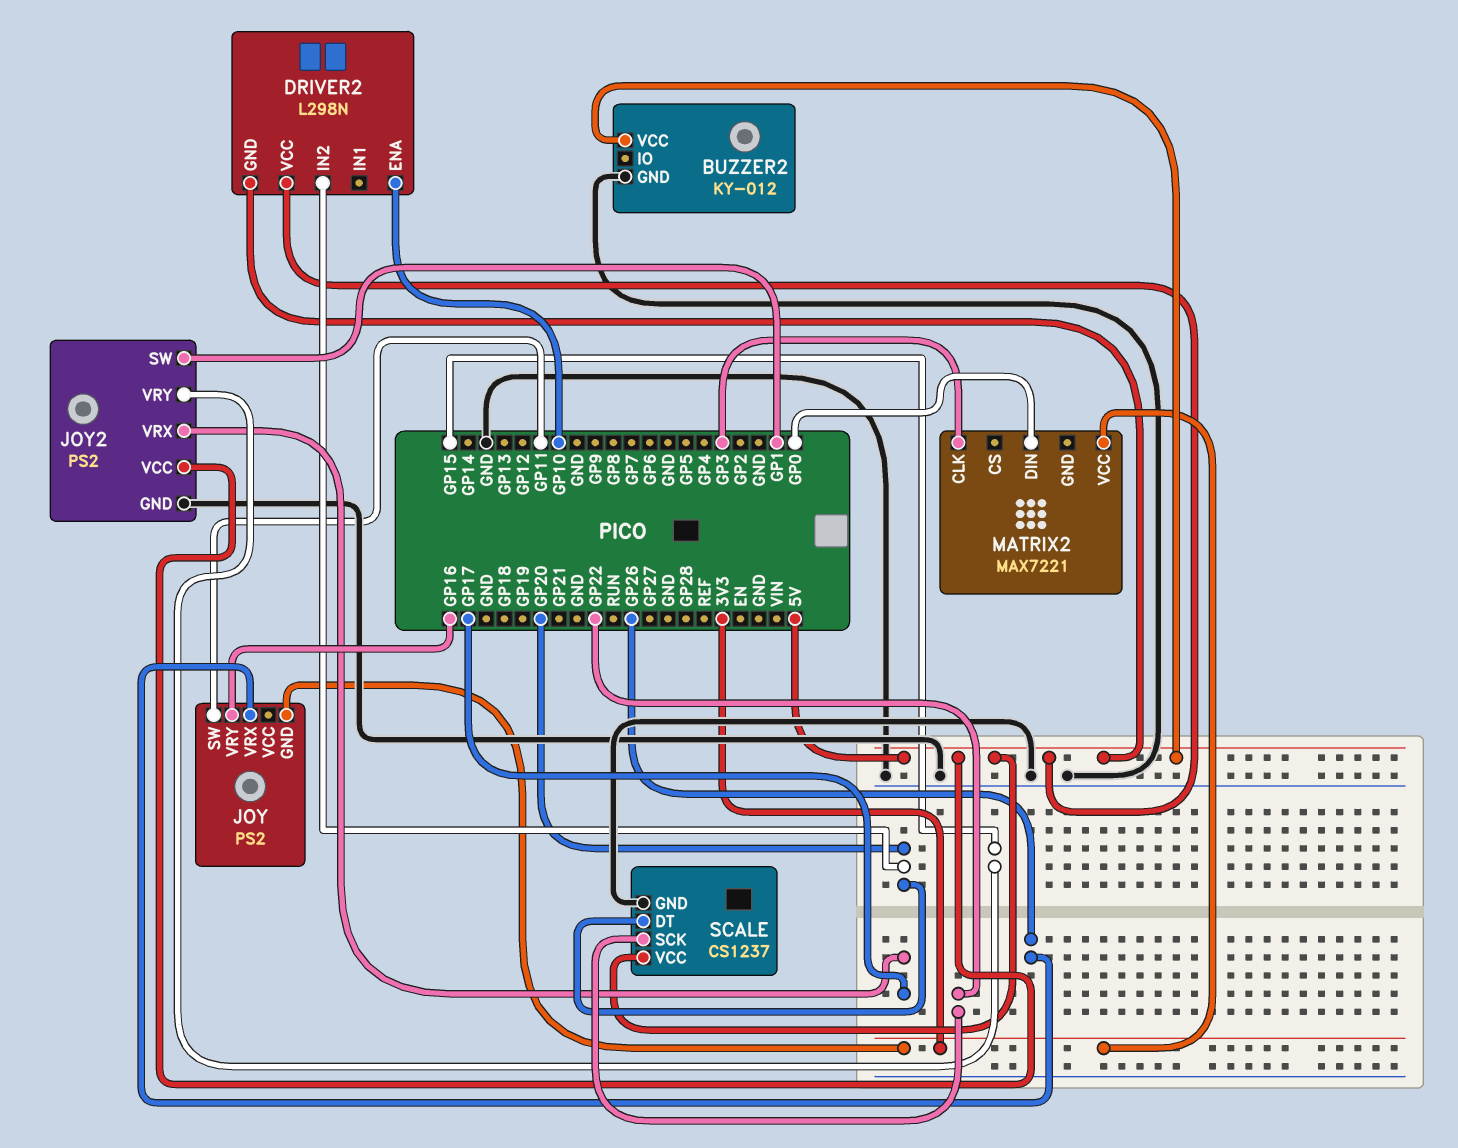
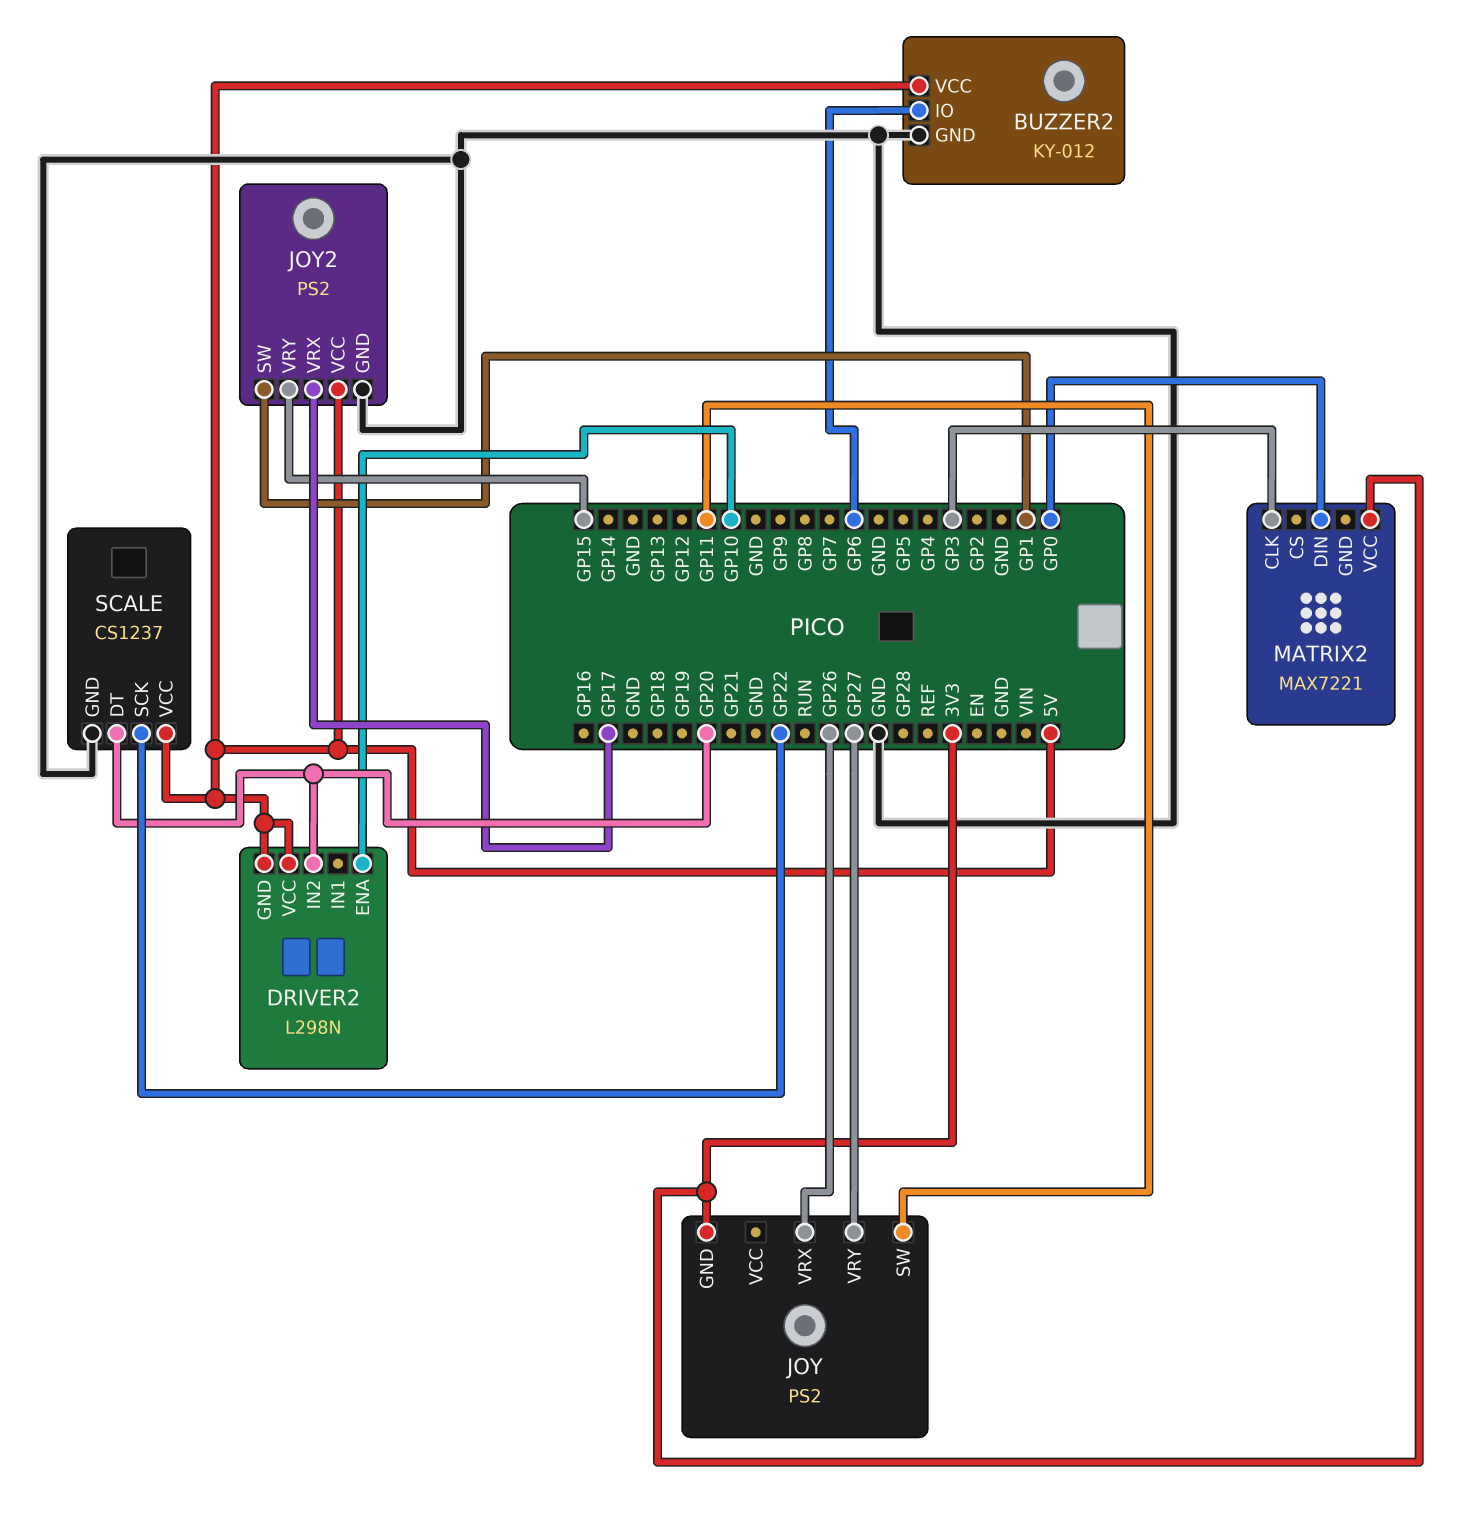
BUZZER2 pin IO: none -> GP6
JOY pin VRY: GP16 -> GP27

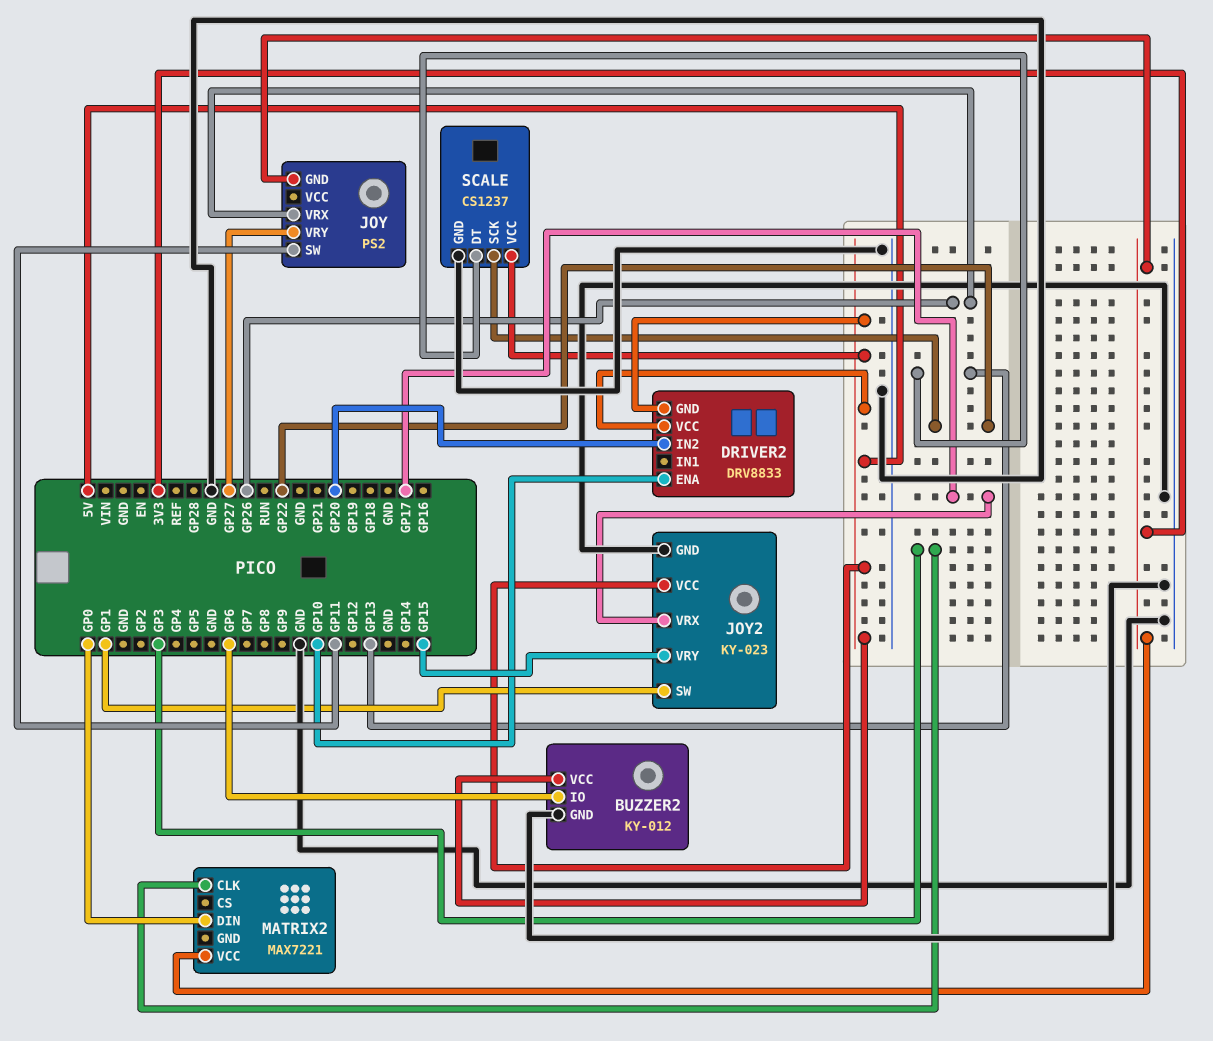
DRIVER2: L298N -> DRV8833
JOY2: PS2 -> KY-023
SCALE pin DT: GP20 -> GP13

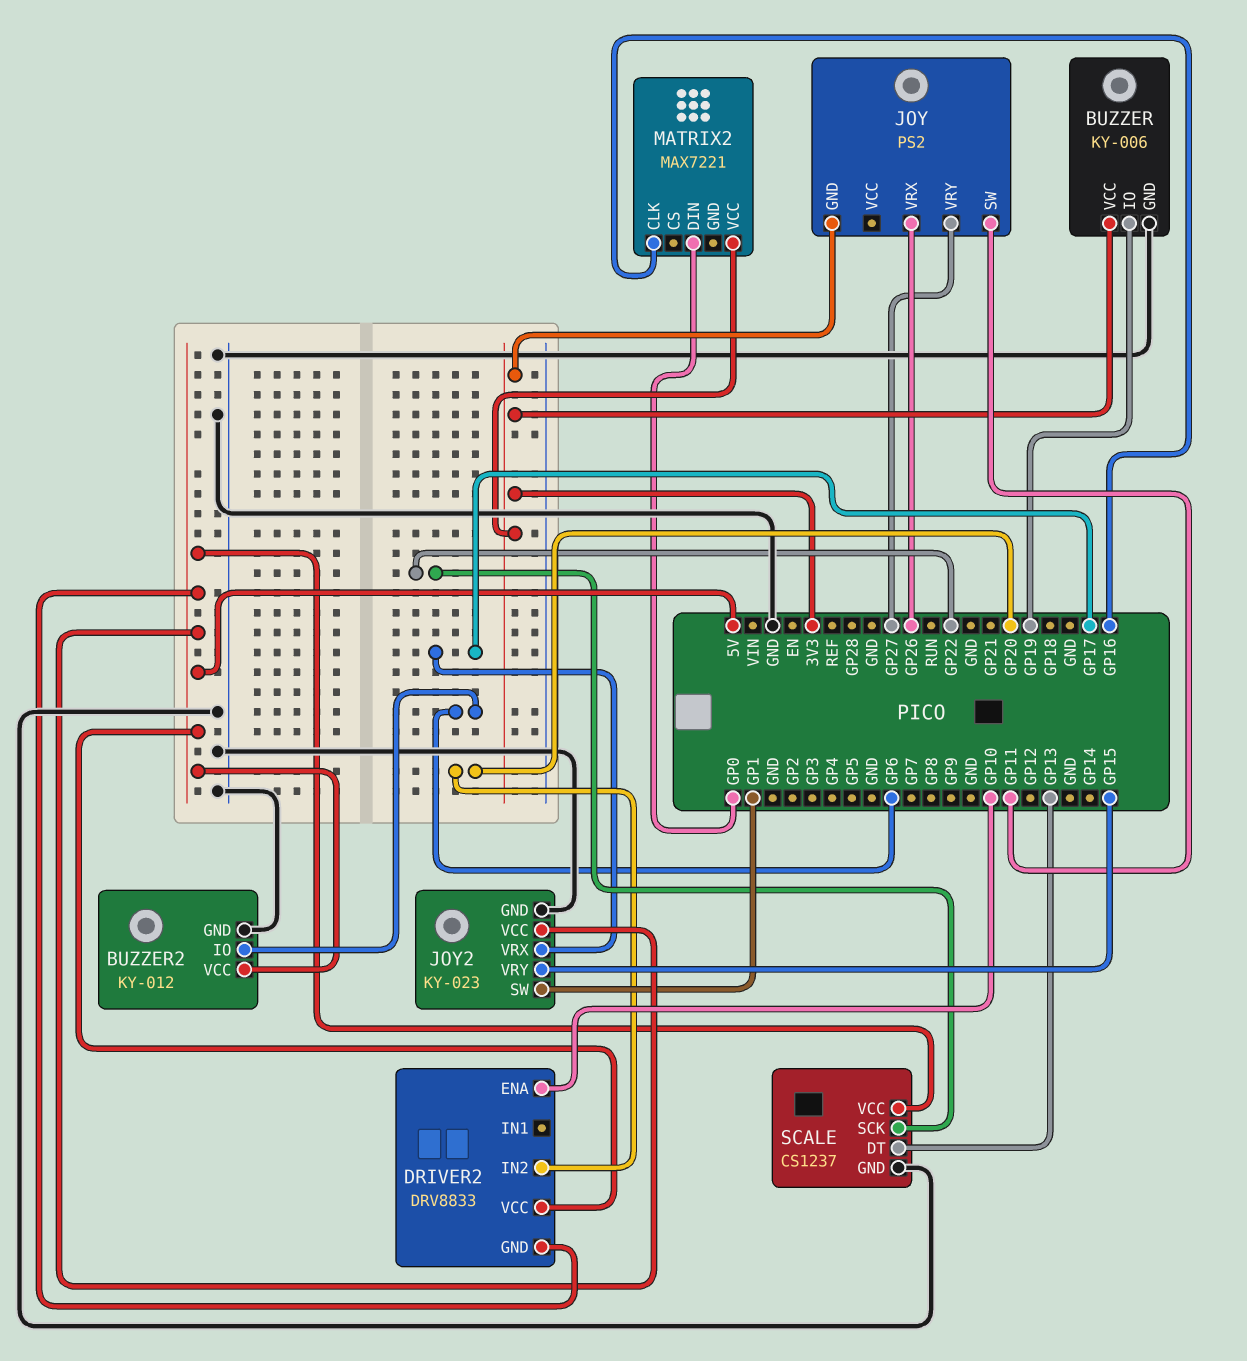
BUZZER: none -> KY-006
BUZZER pin GND: none -> GND
BUZZER pin IO: none -> GP19
BUZZER pin VCC: none -> 3V3
MATRIX2 pin CLK: GP3 -> GP16

